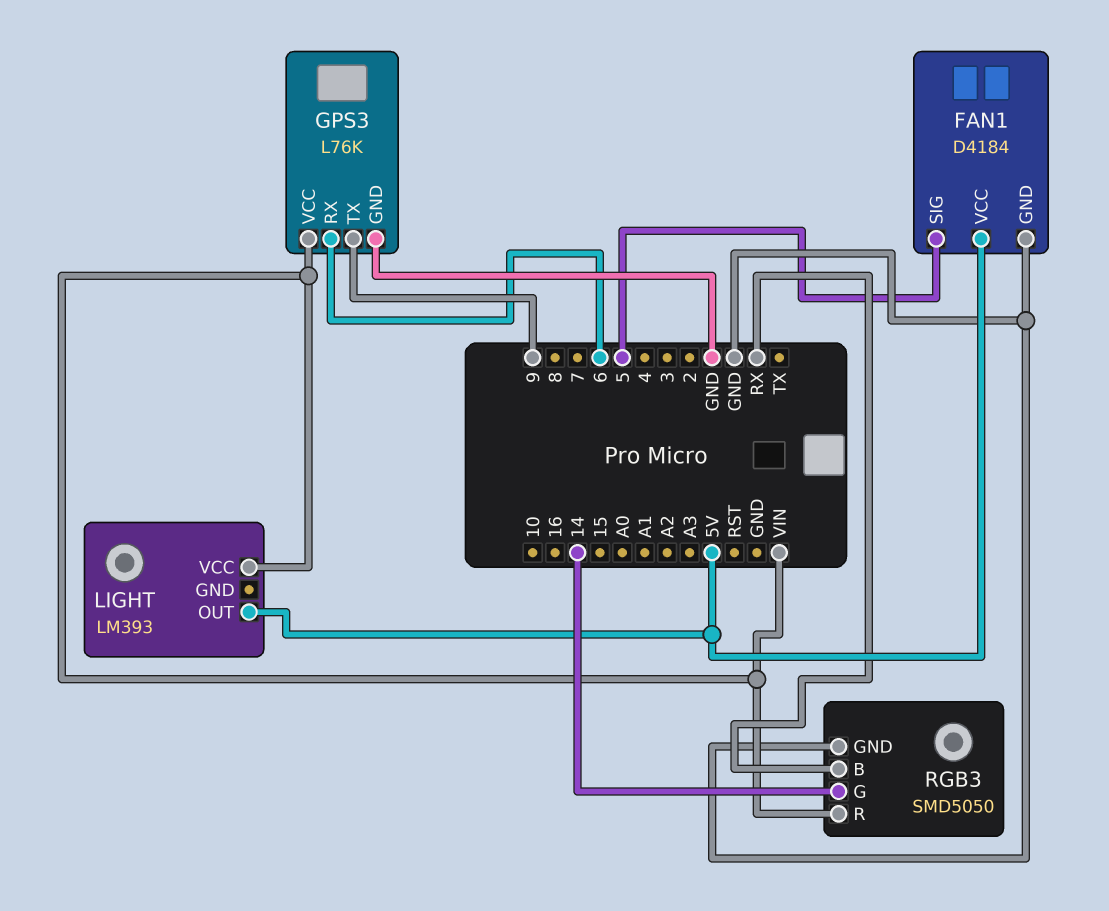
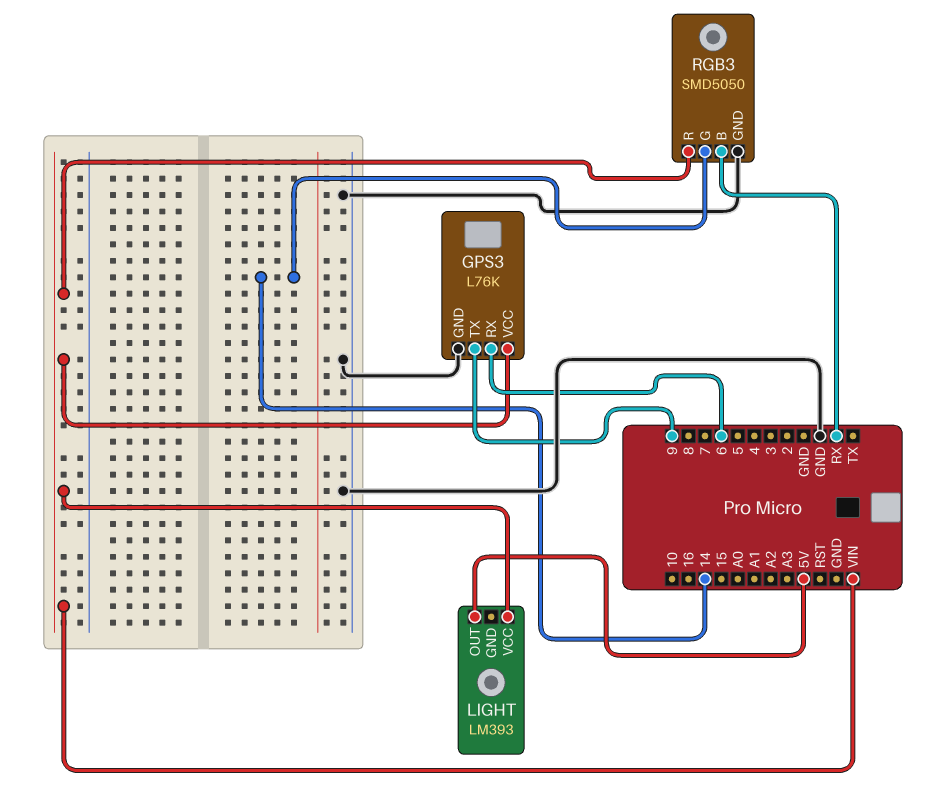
FAN1: D4184 -> none
FAN1 pin GND: GND -> none
FAN1 pin SIG: 5 -> none
FAN1 pin VCC: 5V -> none

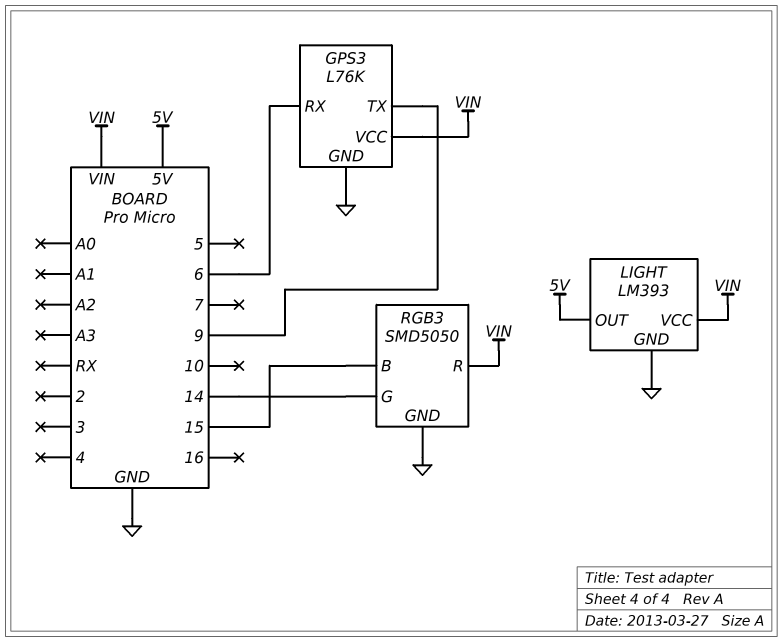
LIGHT pin GND: none -> GND
RGB3 pin B: RX -> 15

